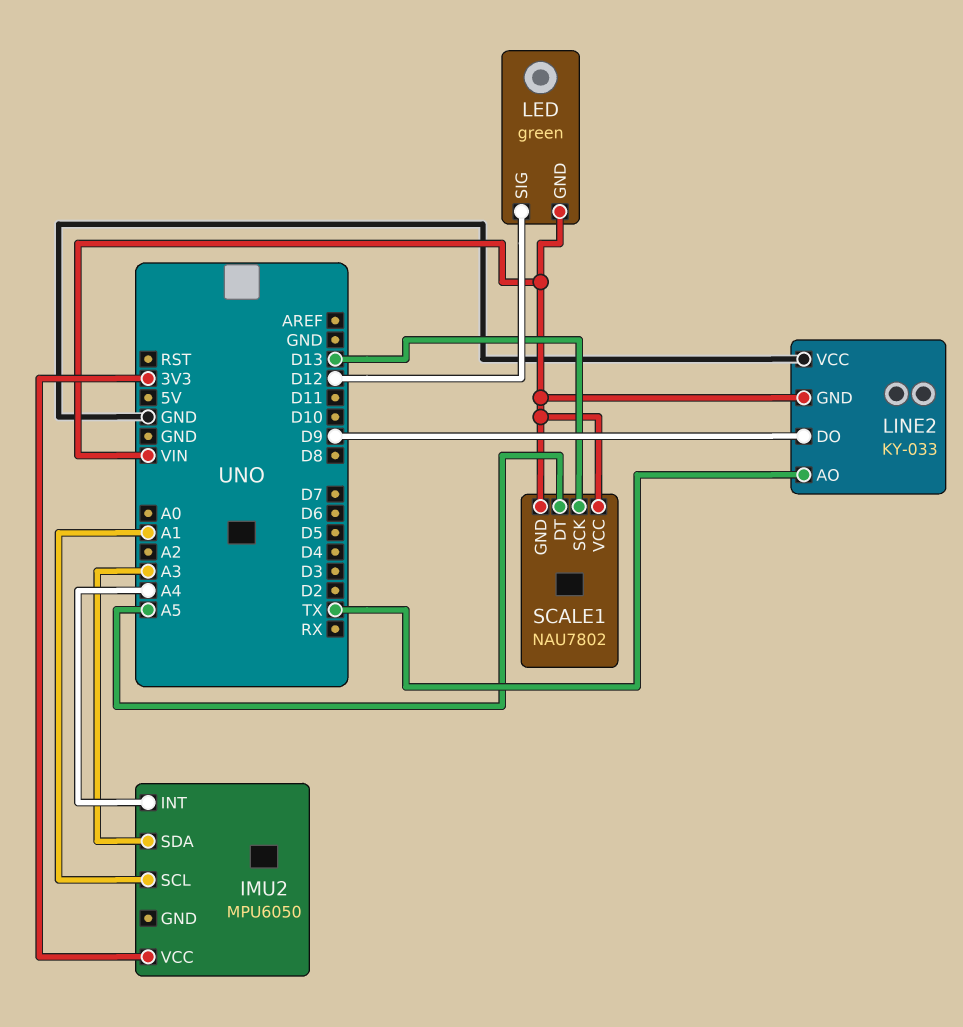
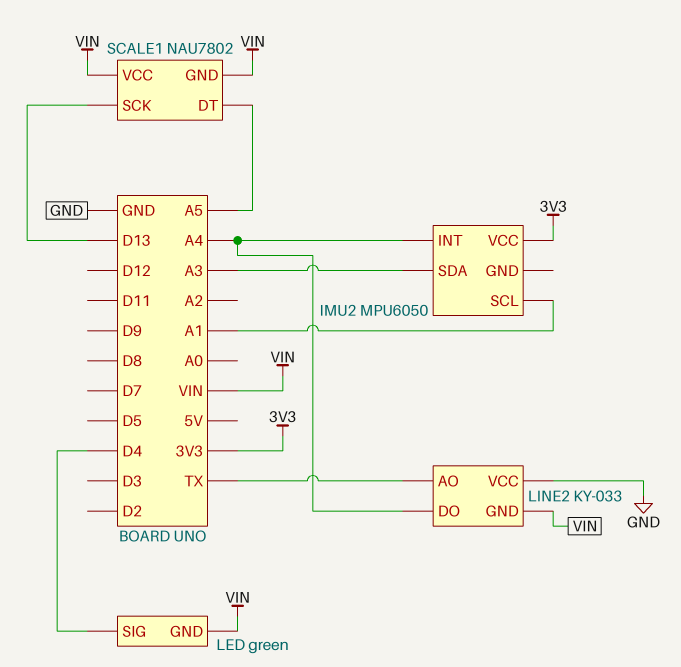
LED pin SIG: D12 -> D4
LINE2 pin DO: D9 -> A4

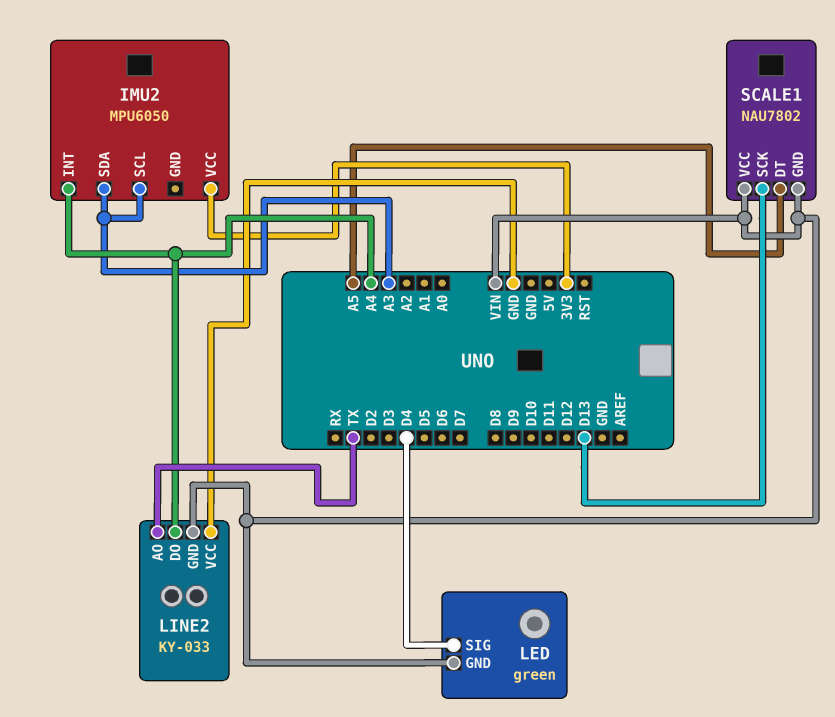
IMU2 pin SCL: A1 -> A3

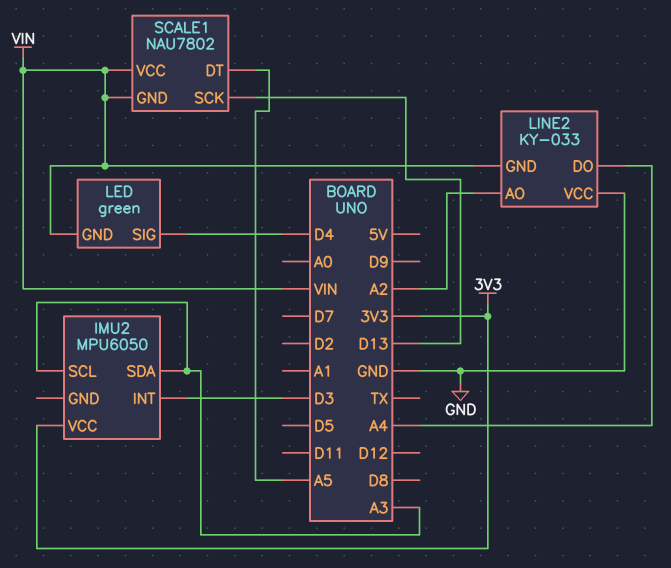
IMU2 pin INT: A4 -> D3
LINE2 pin AO: TX -> A2

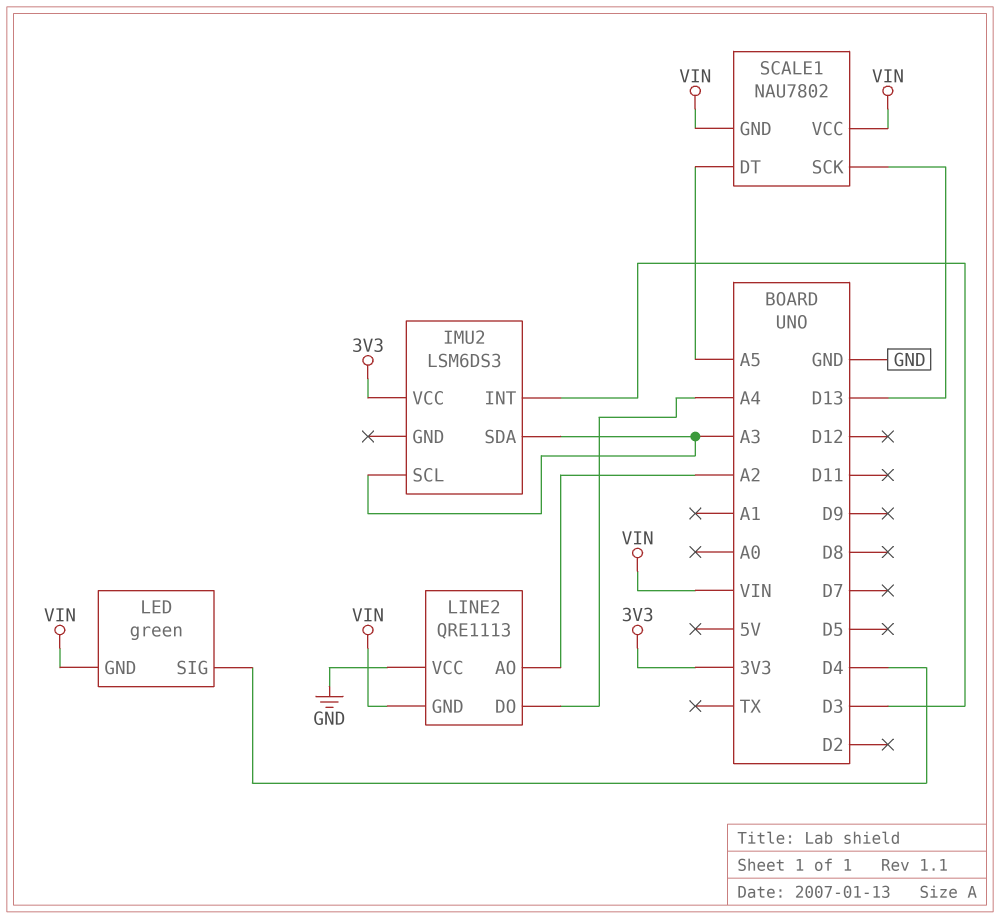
IMU2: MPU6050 -> LSM6DS3
LINE2: KY-033 -> QRE1113

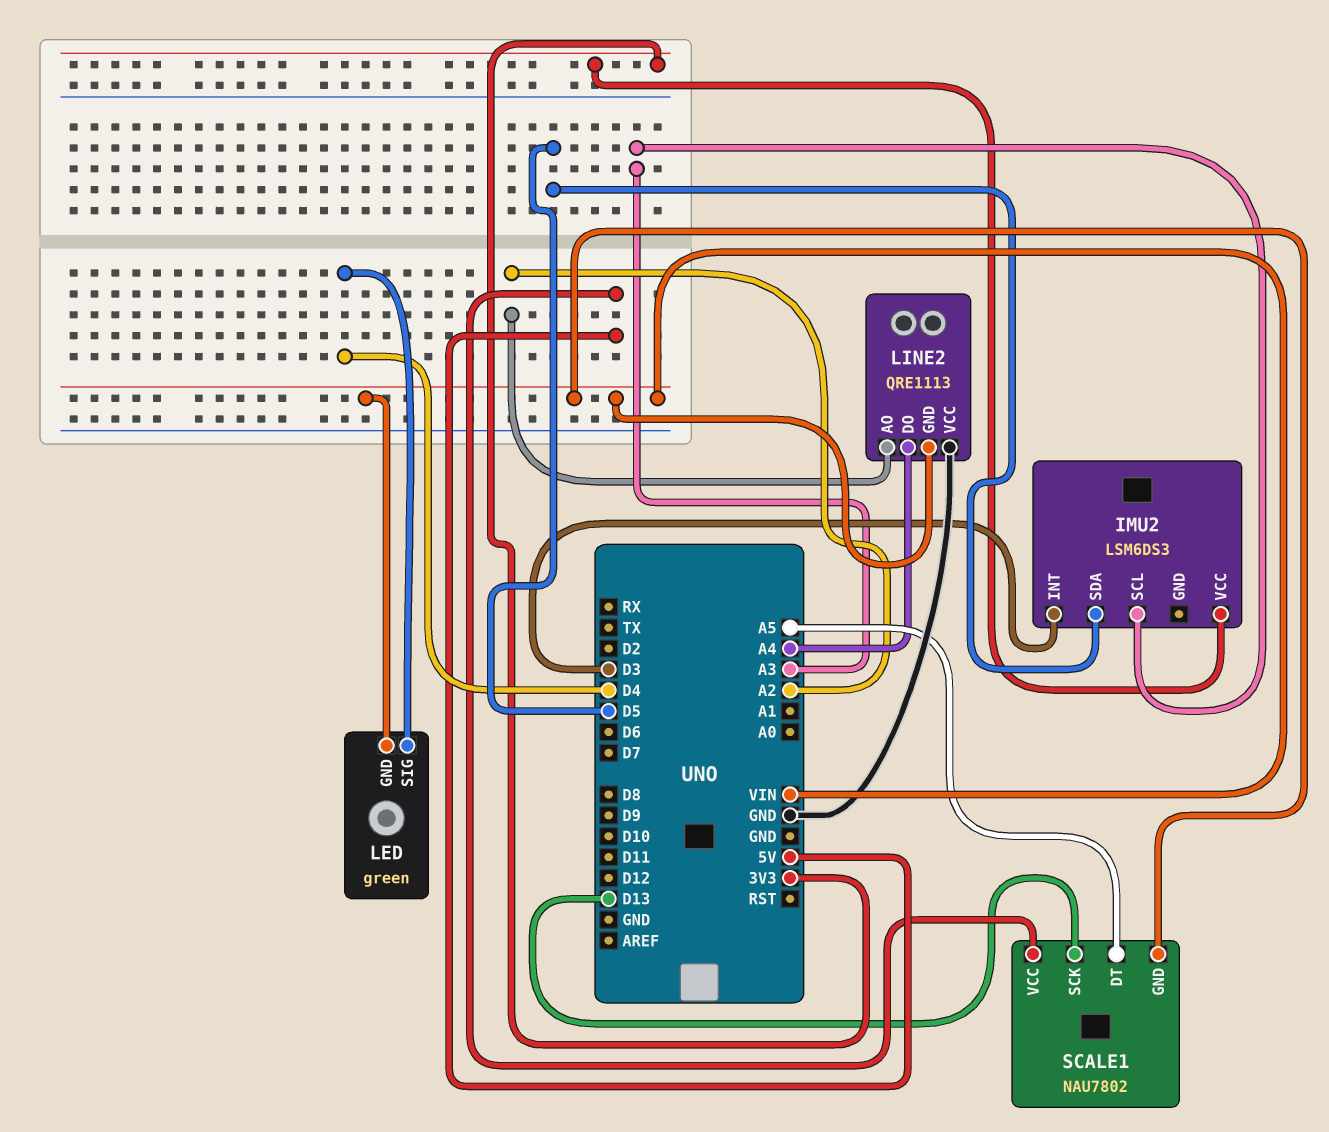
IMU2 pin SDA: A3 -> D5
SCALE1 pin VCC: VIN -> 5V

